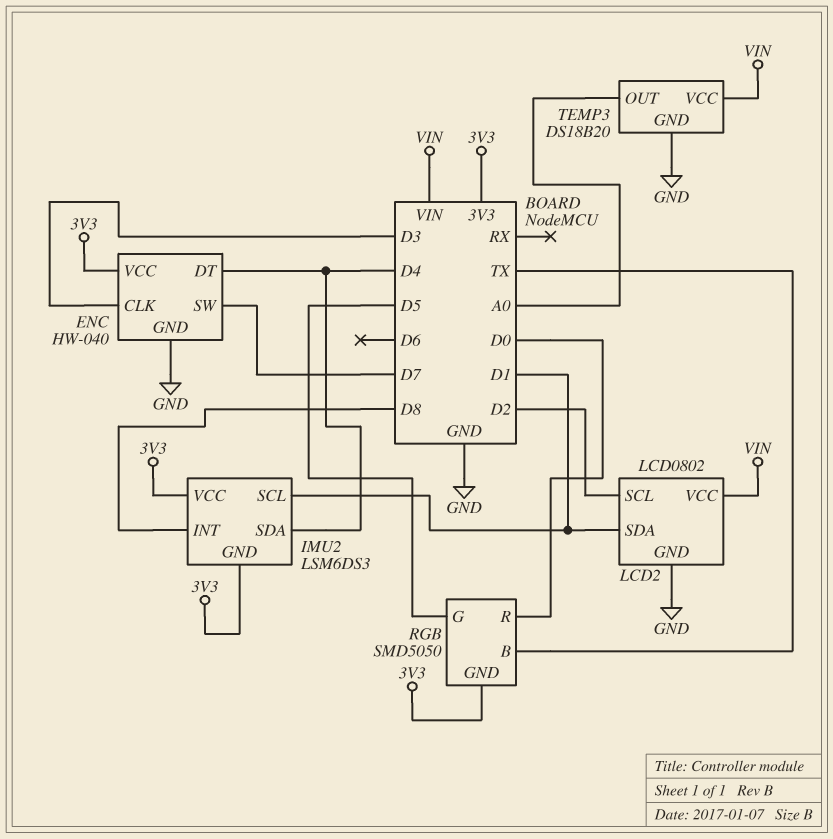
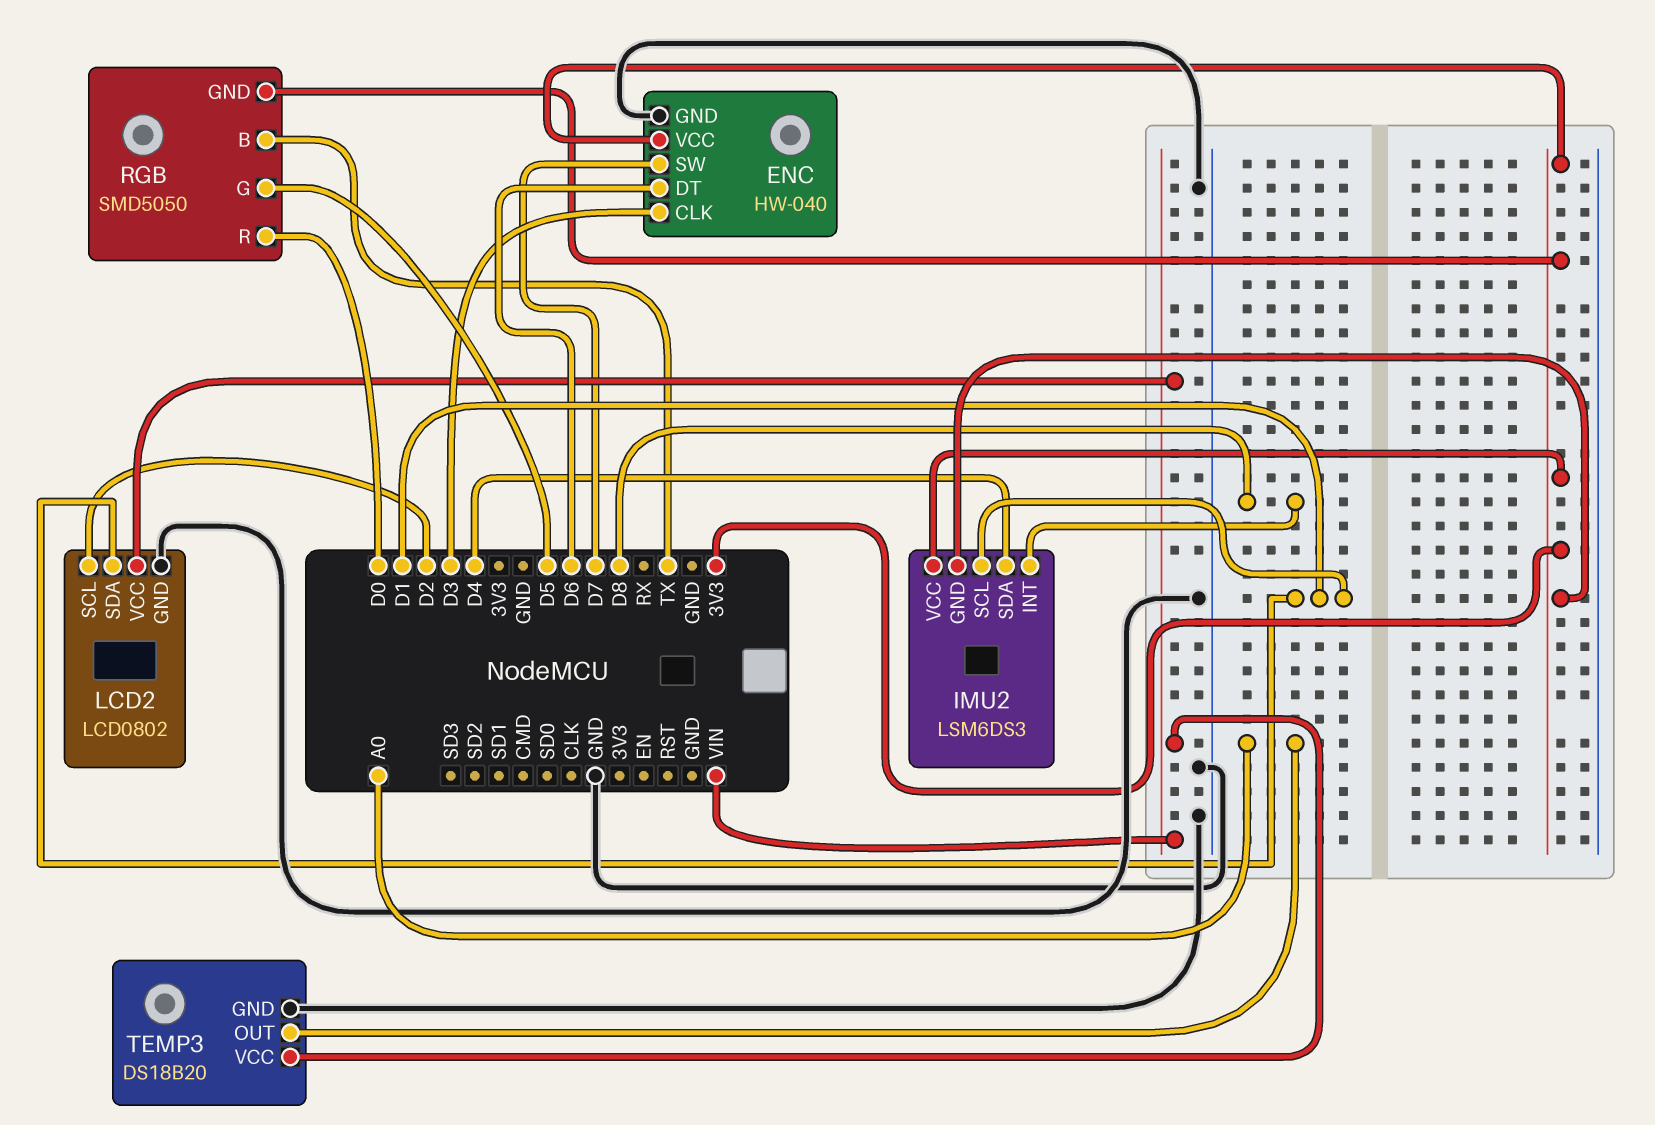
ENC pin DT: D4 -> D6

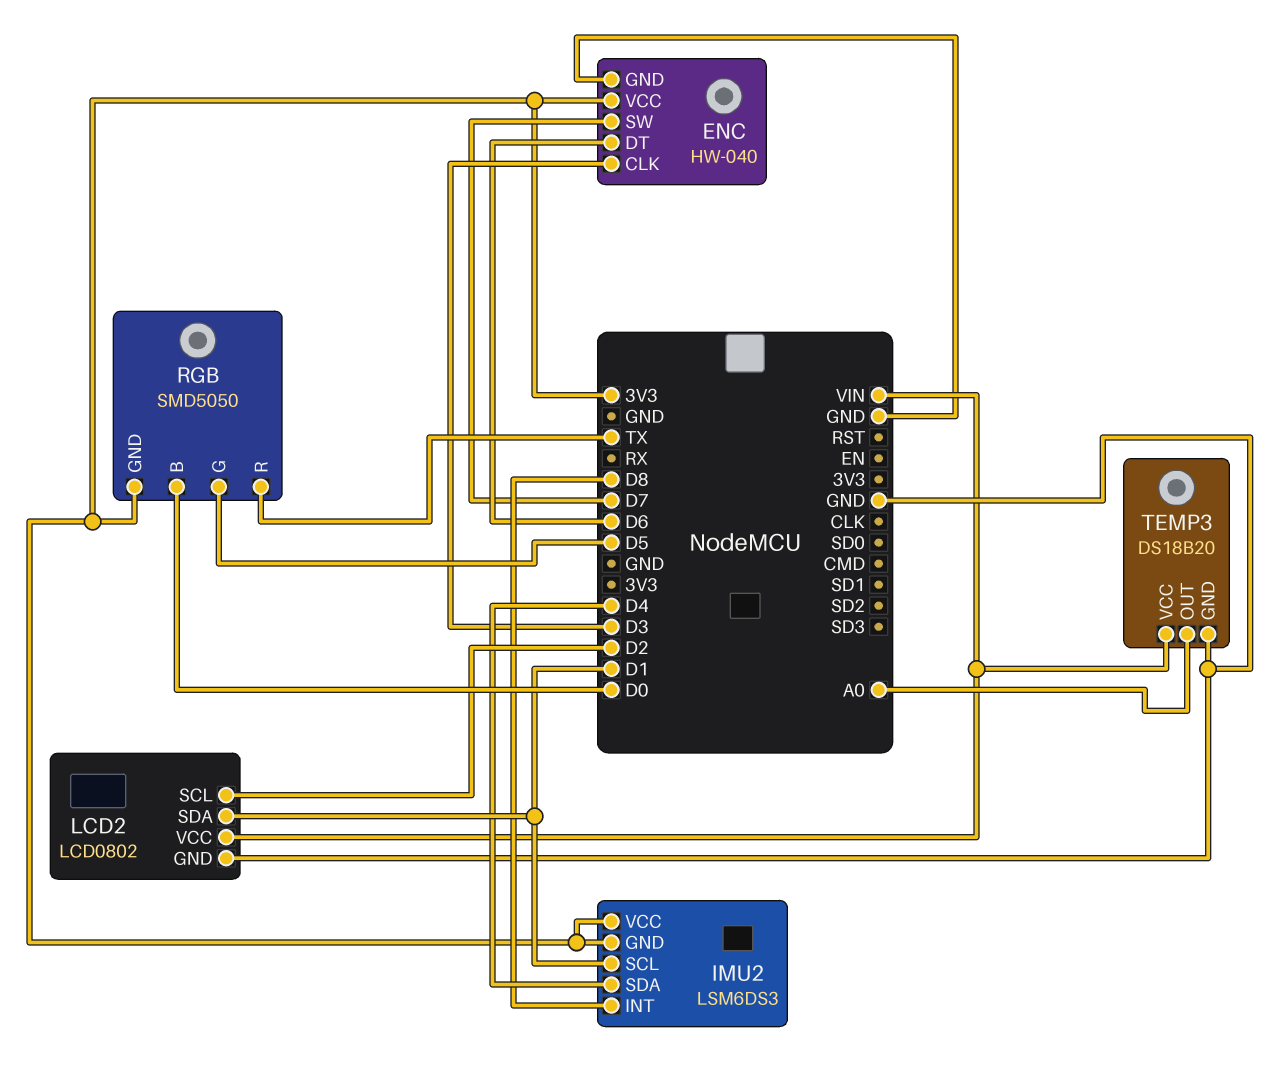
RGB pin B: TX -> D0
RGB pin R: D0 -> TX

